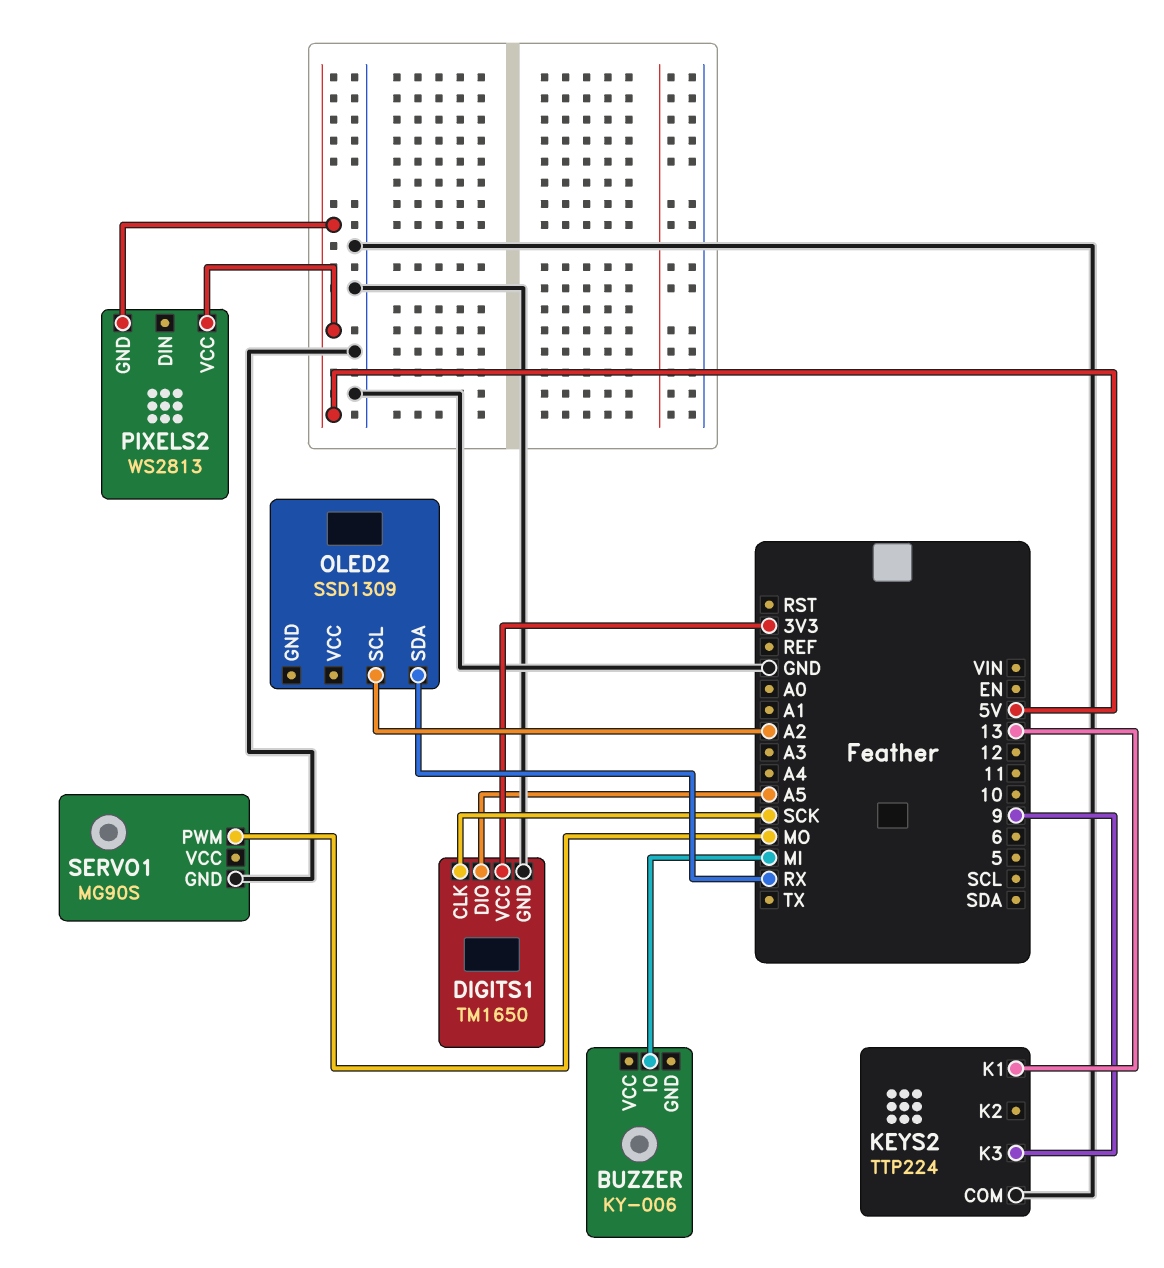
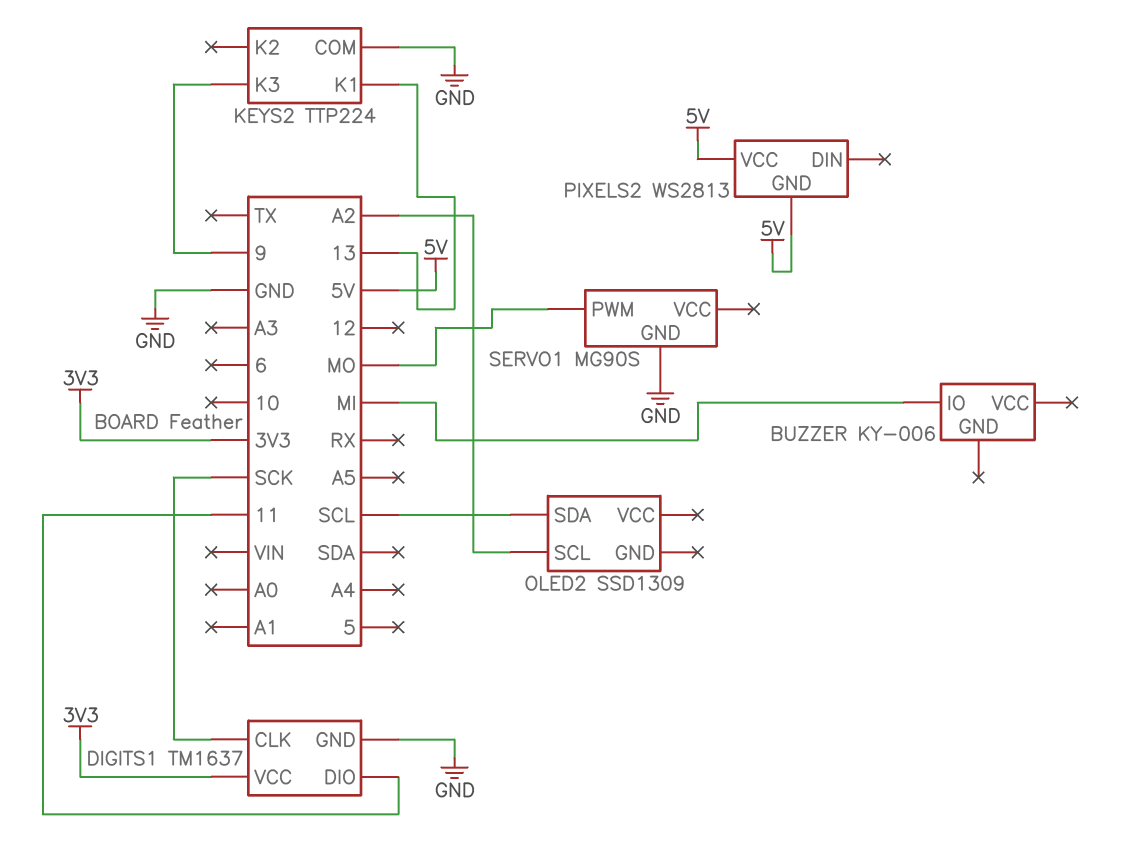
DIGITS1: TM1650 -> TM1637
DIGITS1 pin DIO: A5 -> 11
OLED2 pin SDA: RX -> SCL

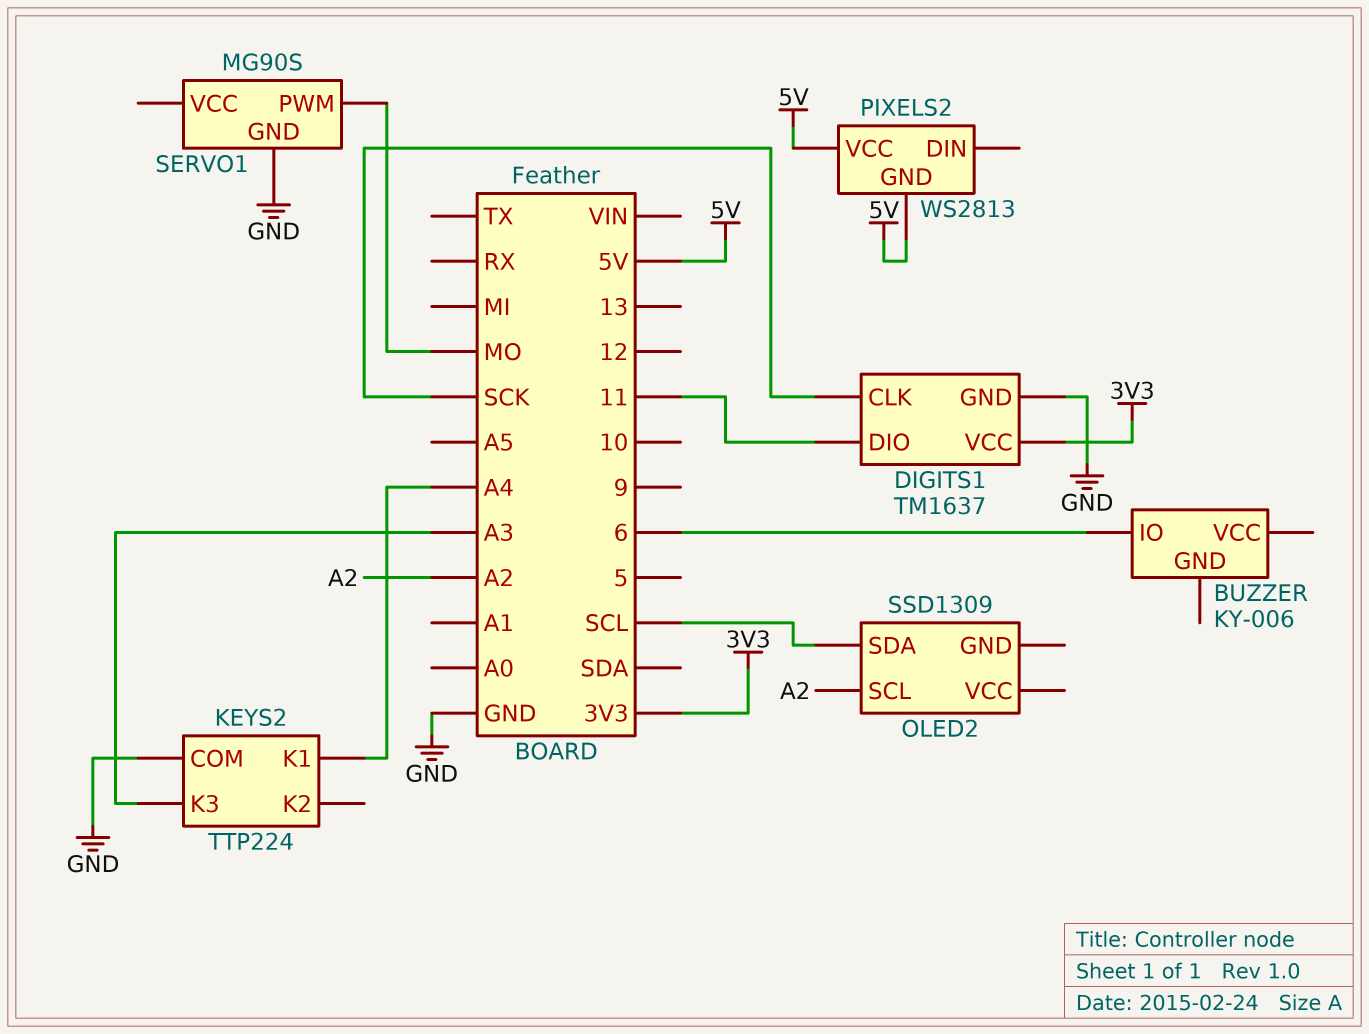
BUZZER pin IO: MI -> 6
KEYS2 pin K1: 13 -> A4
KEYS2 pin K3: 9 -> A3

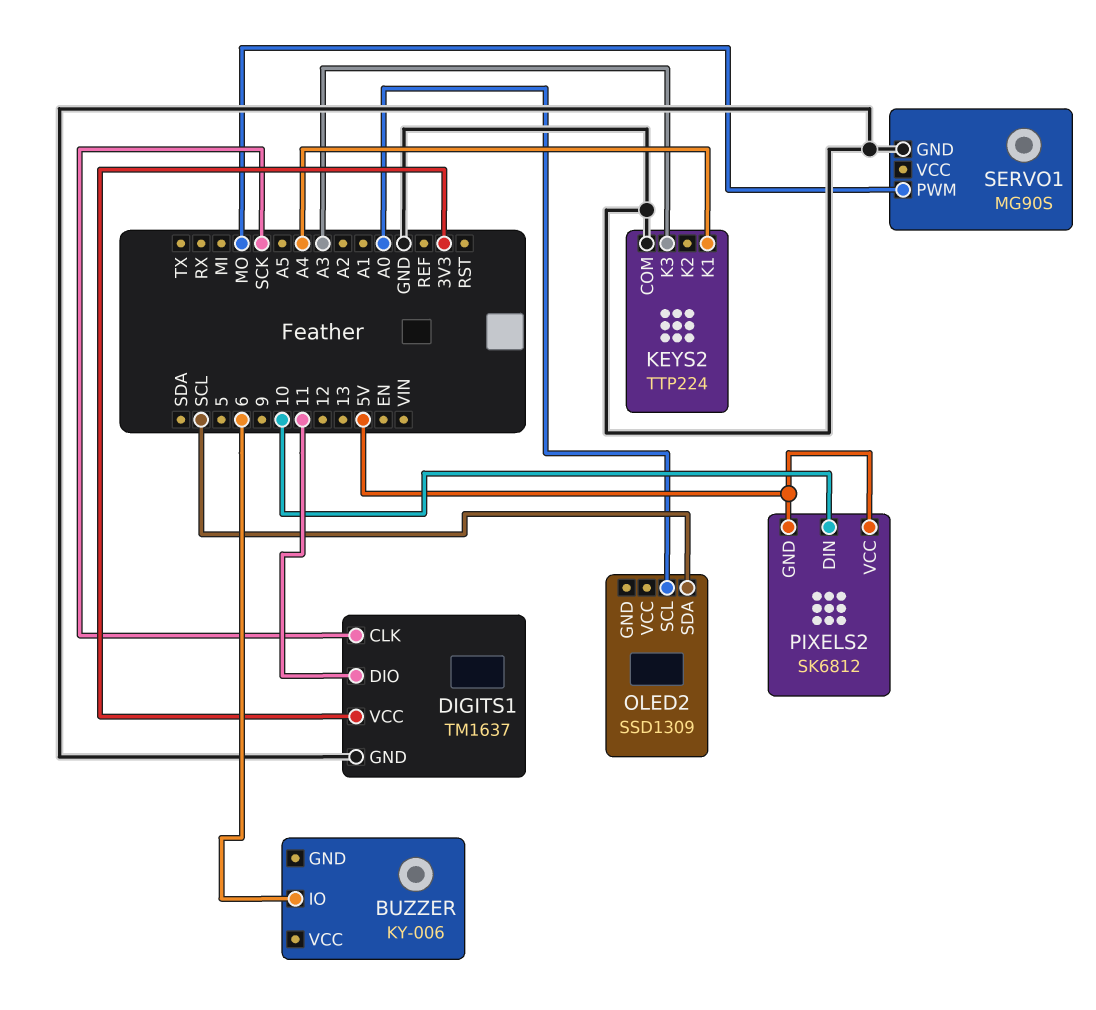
OLED2 pin SCL: A2 -> A0
PIXELS2: WS2813 -> SK6812
PIXELS2 pin DIN: none -> 10

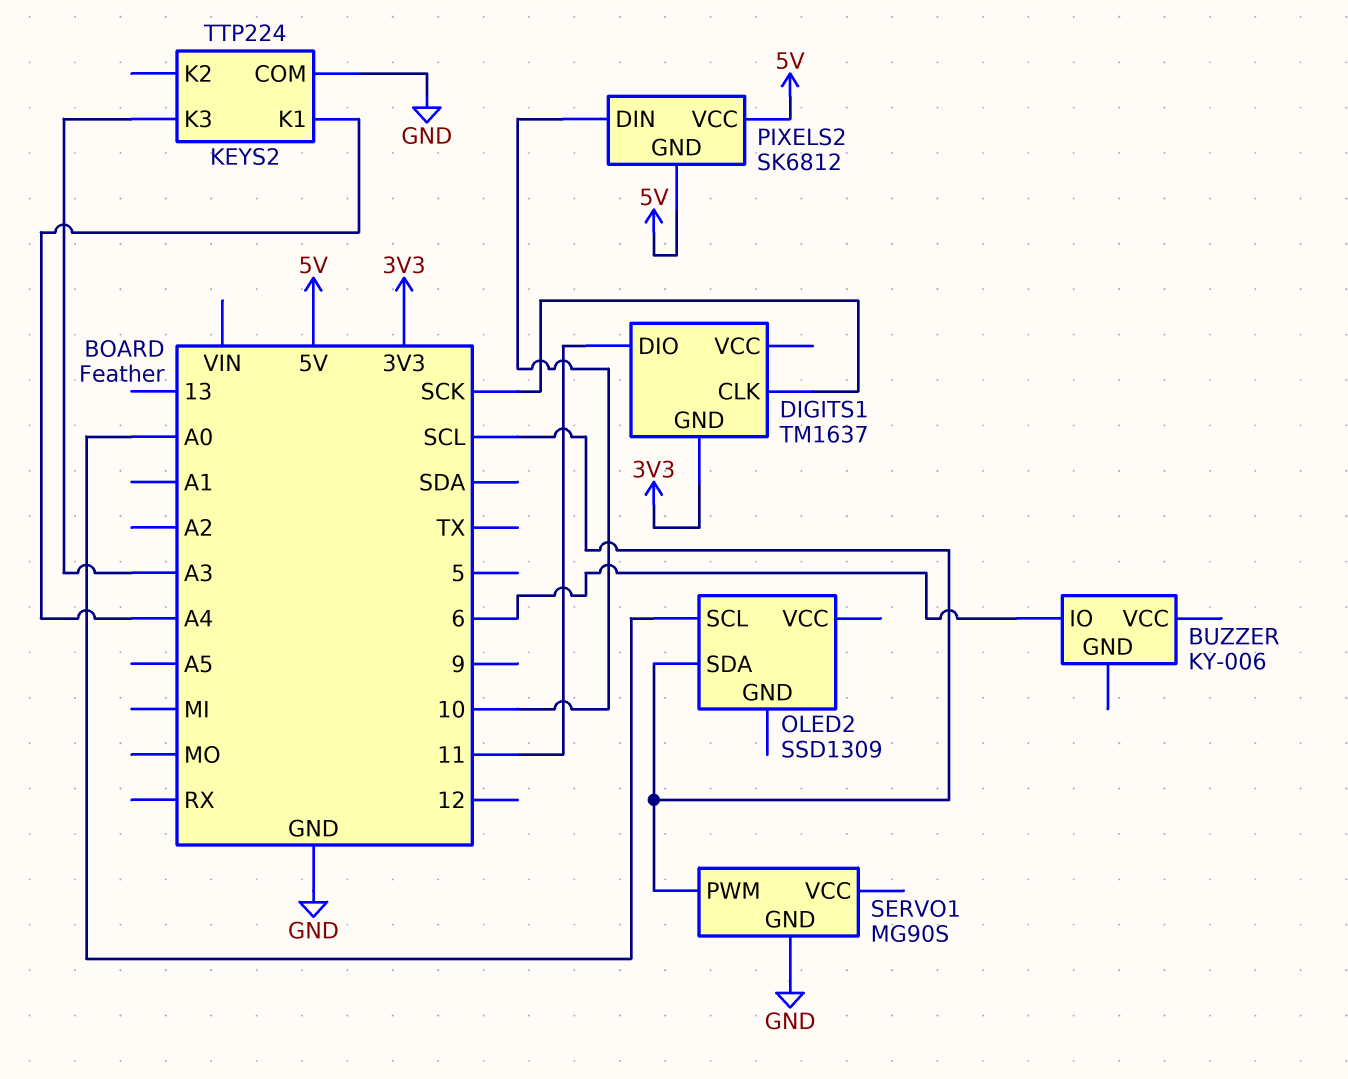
DIGITS1 pin GND: GND -> 3V3
DIGITS1 pin VCC: 3V3 -> none
SERVO1 pin PWM: MO -> SCL

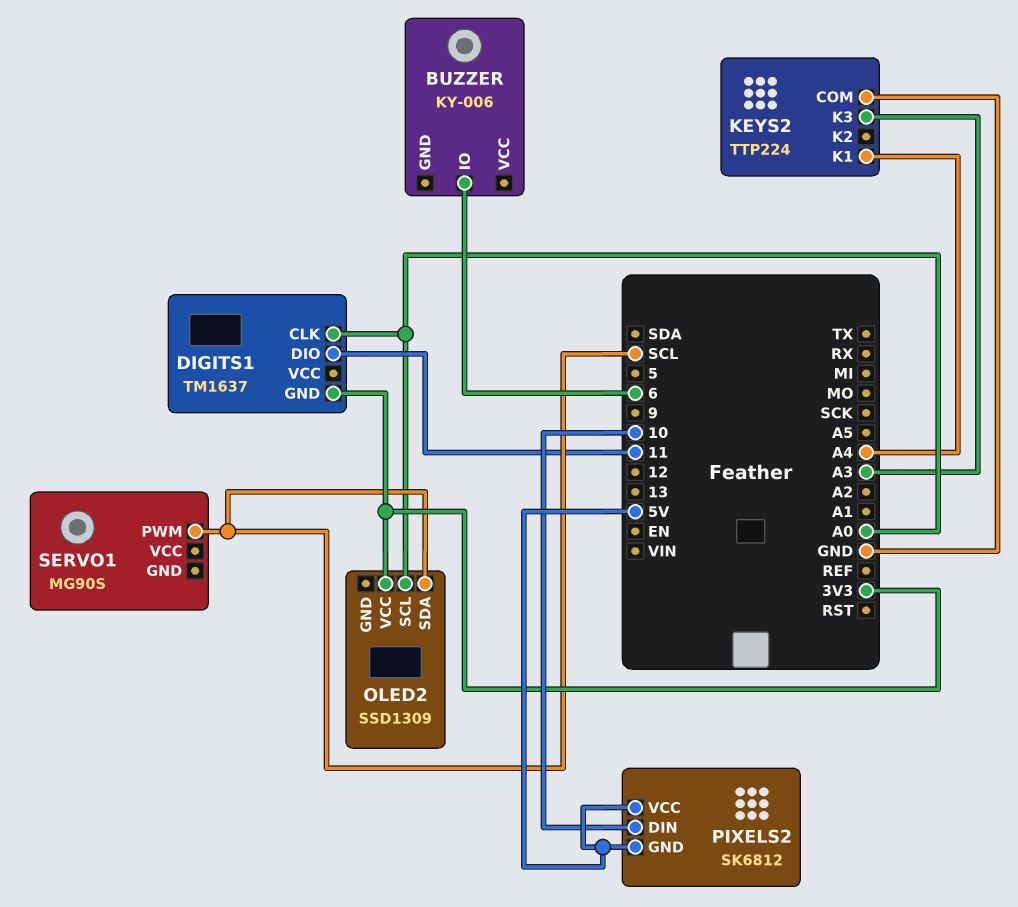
DIGITS1 pin CLK: SCK -> A0
OLED2 pin VCC: none -> 3V3
SERVO1 pin GND: GND -> none

